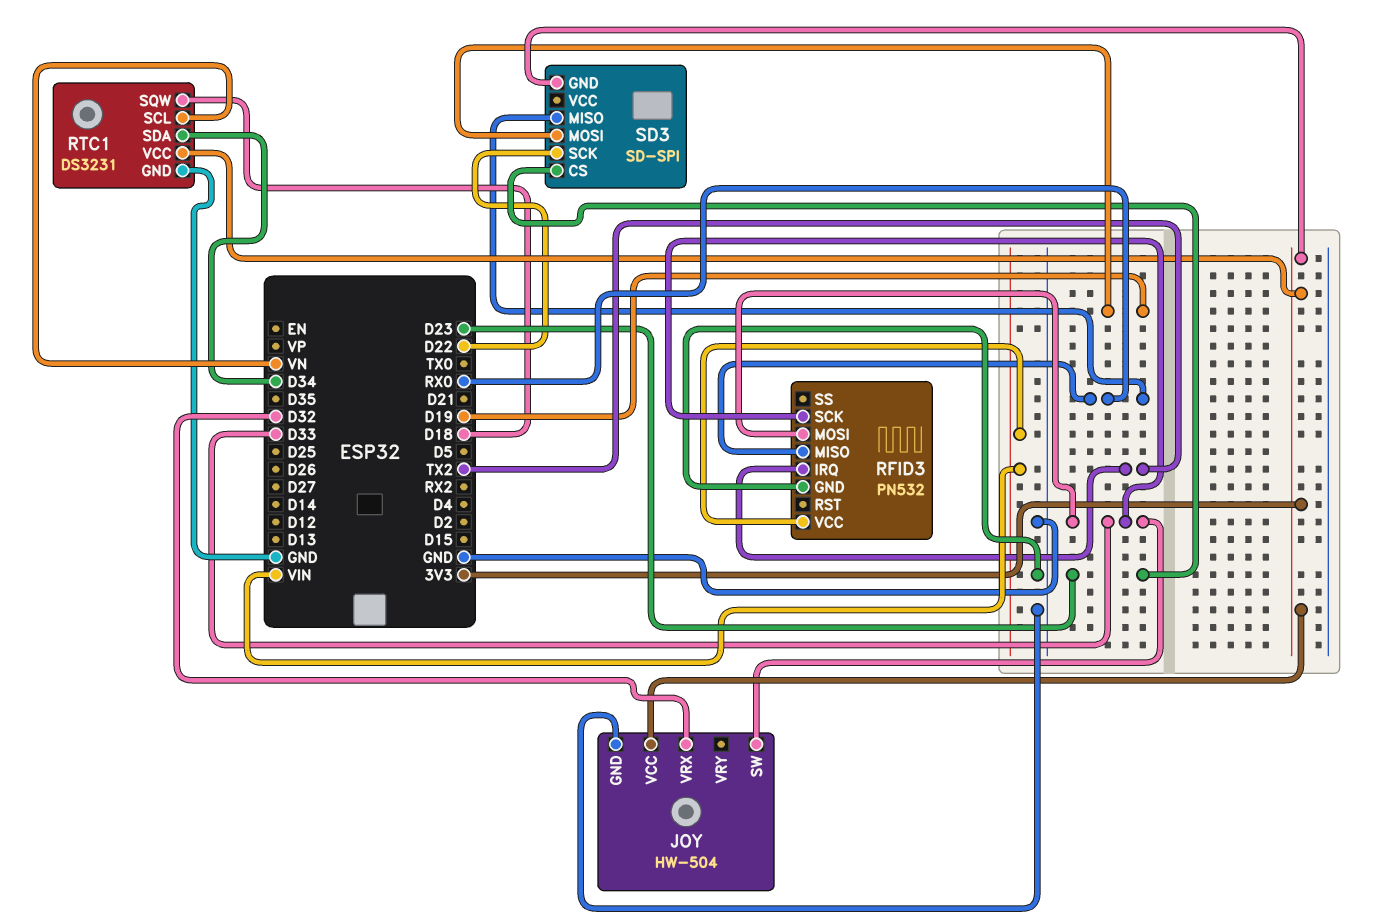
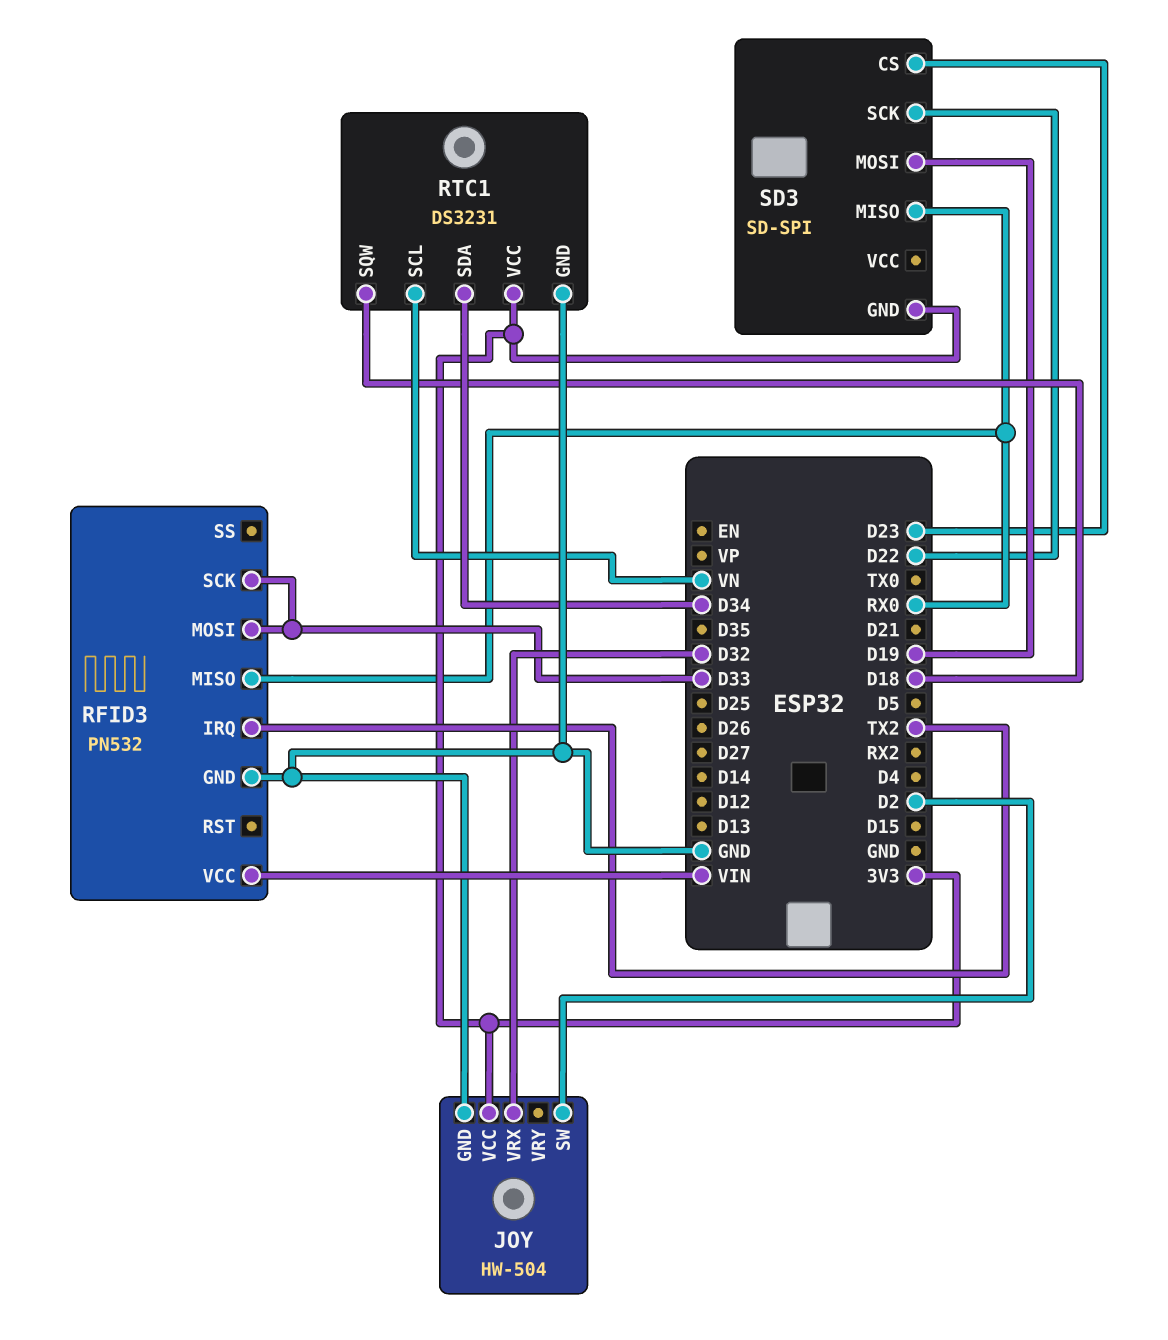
JOY pin SW: D33 -> D2

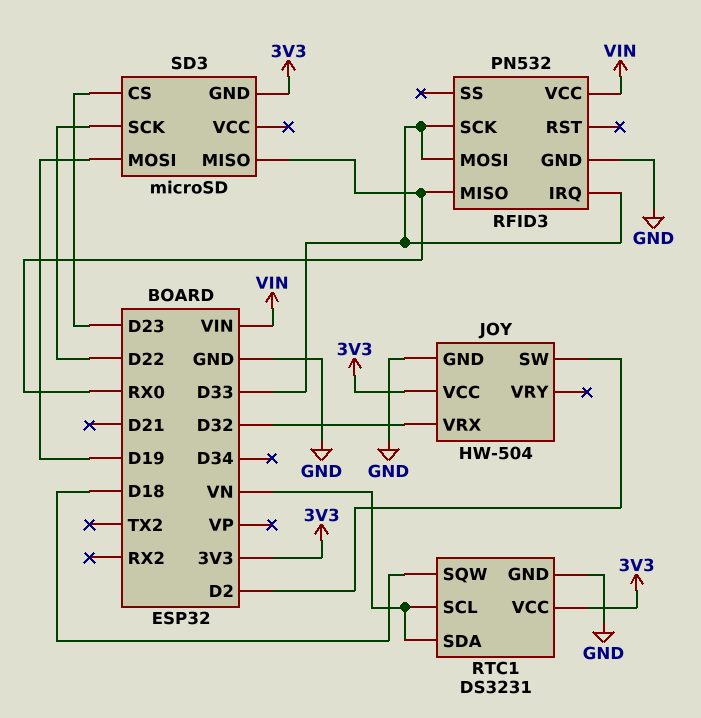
RFID3 pin IRQ: TX2 -> D33
RTC1 pin SDA: D34 -> VN
SD3: SD-SPI -> microSD

